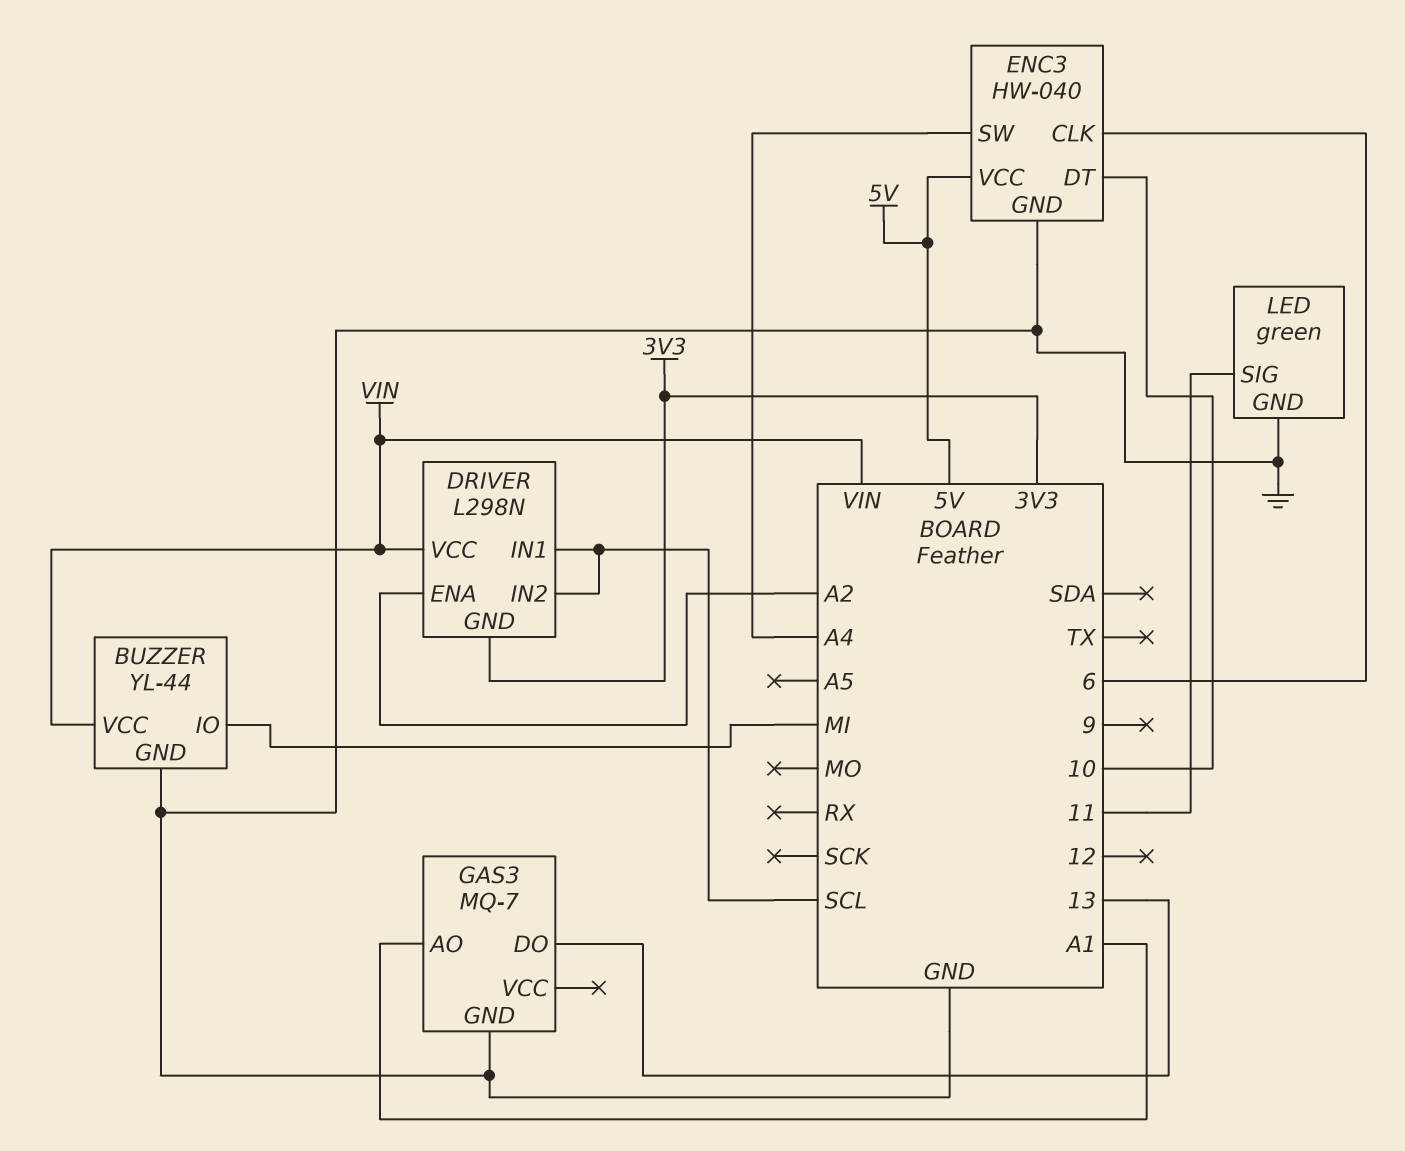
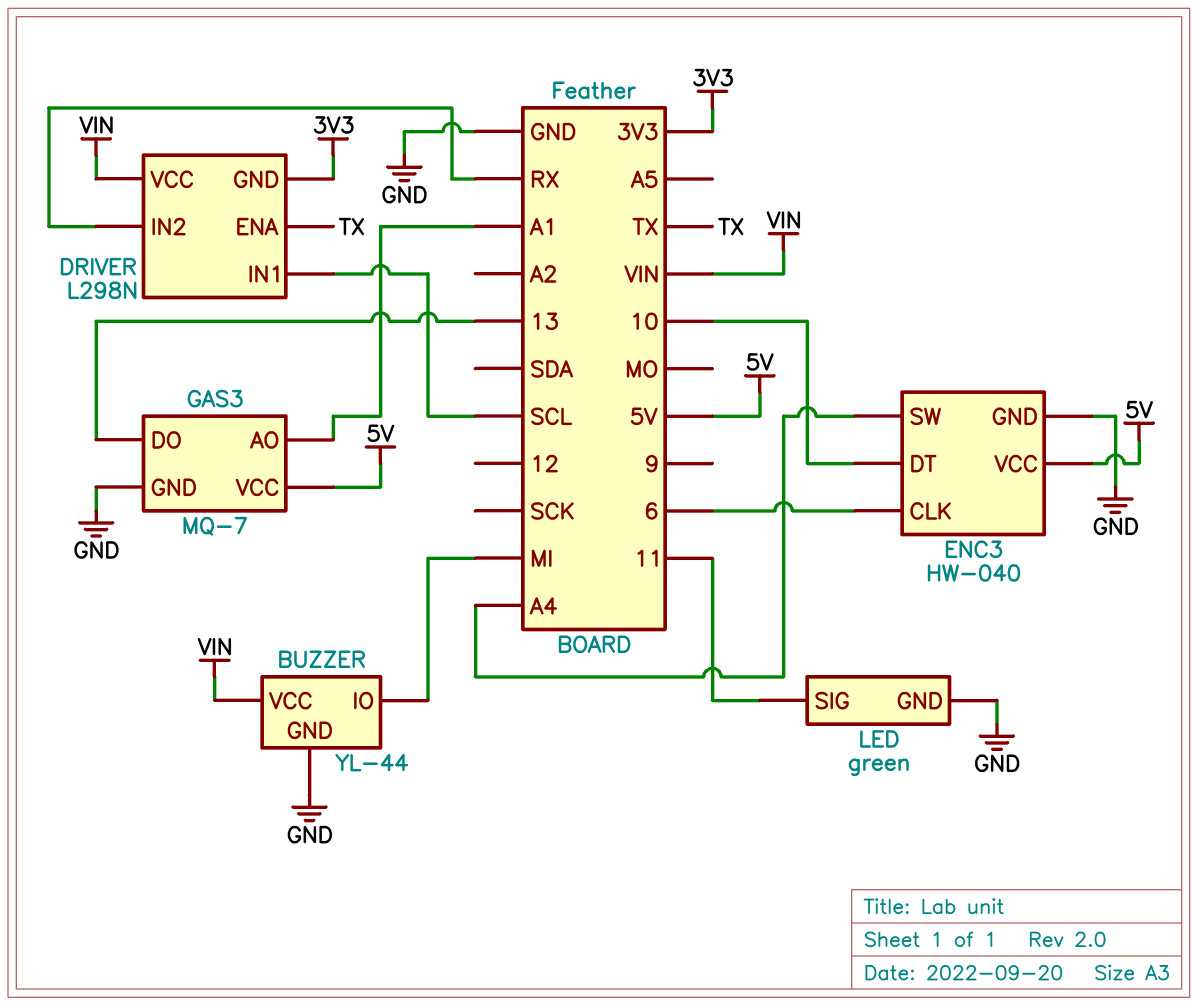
DRIVER pin ENA: A2 -> TX
DRIVER pin IN2: SCL -> RX
GAS3 pin VCC: none -> 5V

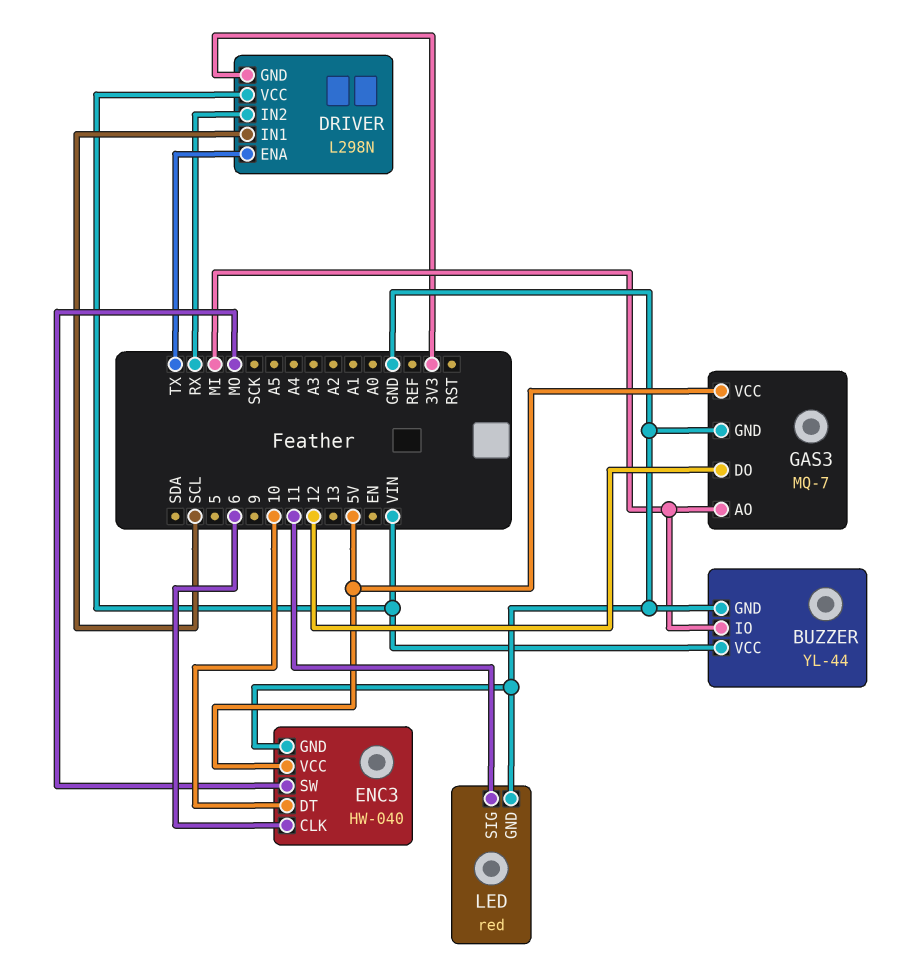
ENC3 pin SW: A4 -> MO
GAS3 pin AO: A1 -> MI
GAS3 pin DO: 13 -> 12
LED: green -> red

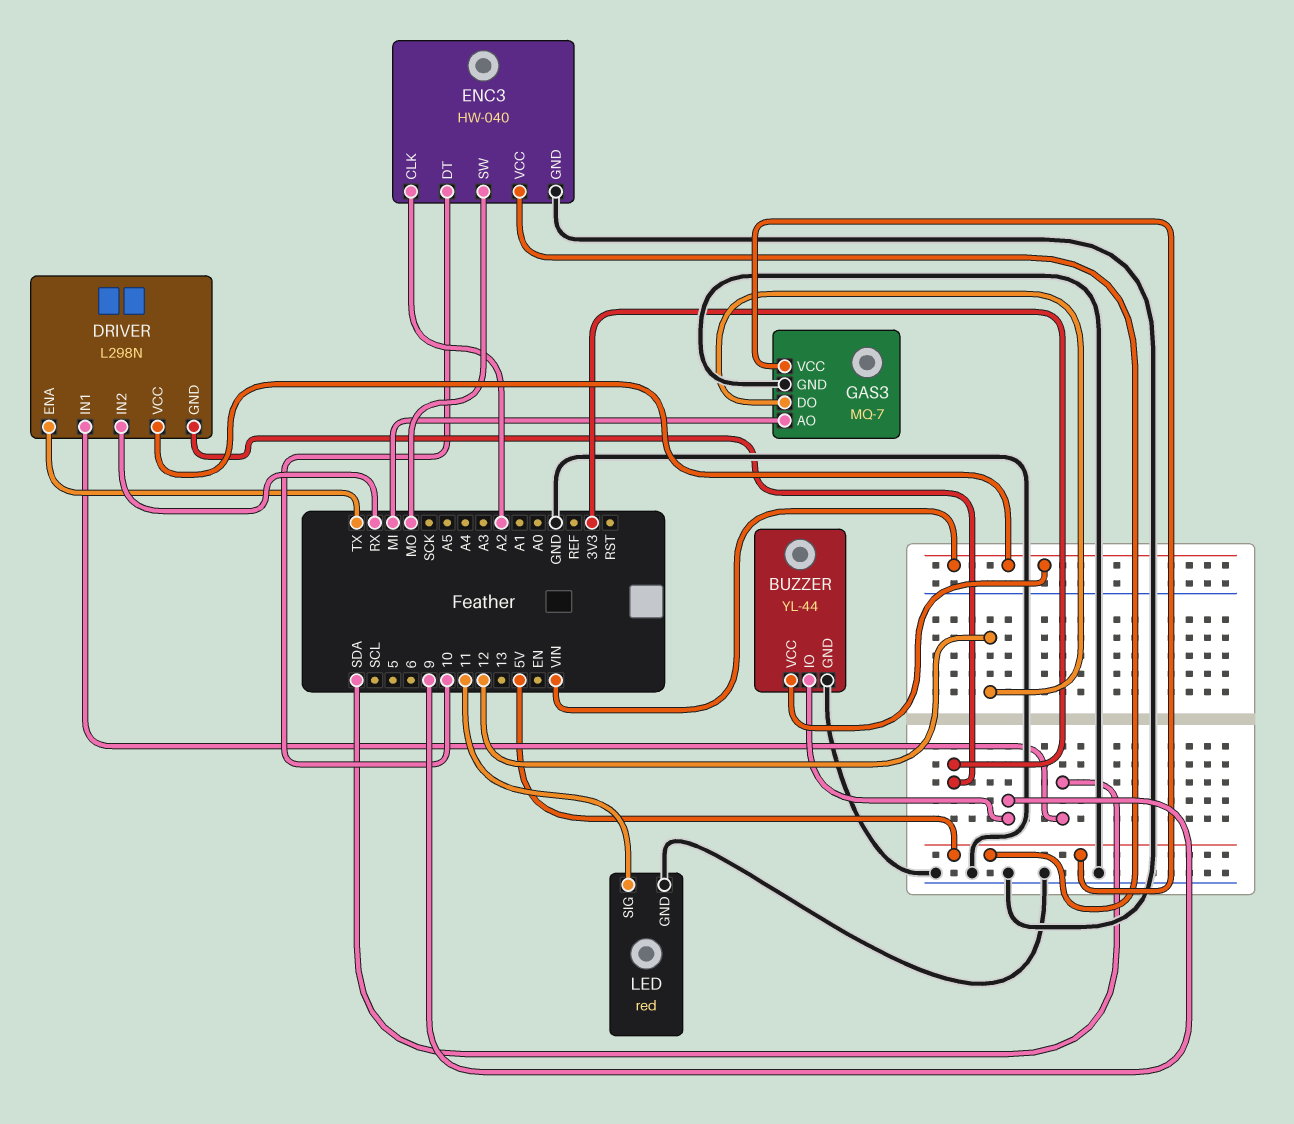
BUZZER pin IO: MI -> 9
DRIVER pin IN1: SCL -> SDA
ENC3 pin CLK: 6 -> A2

